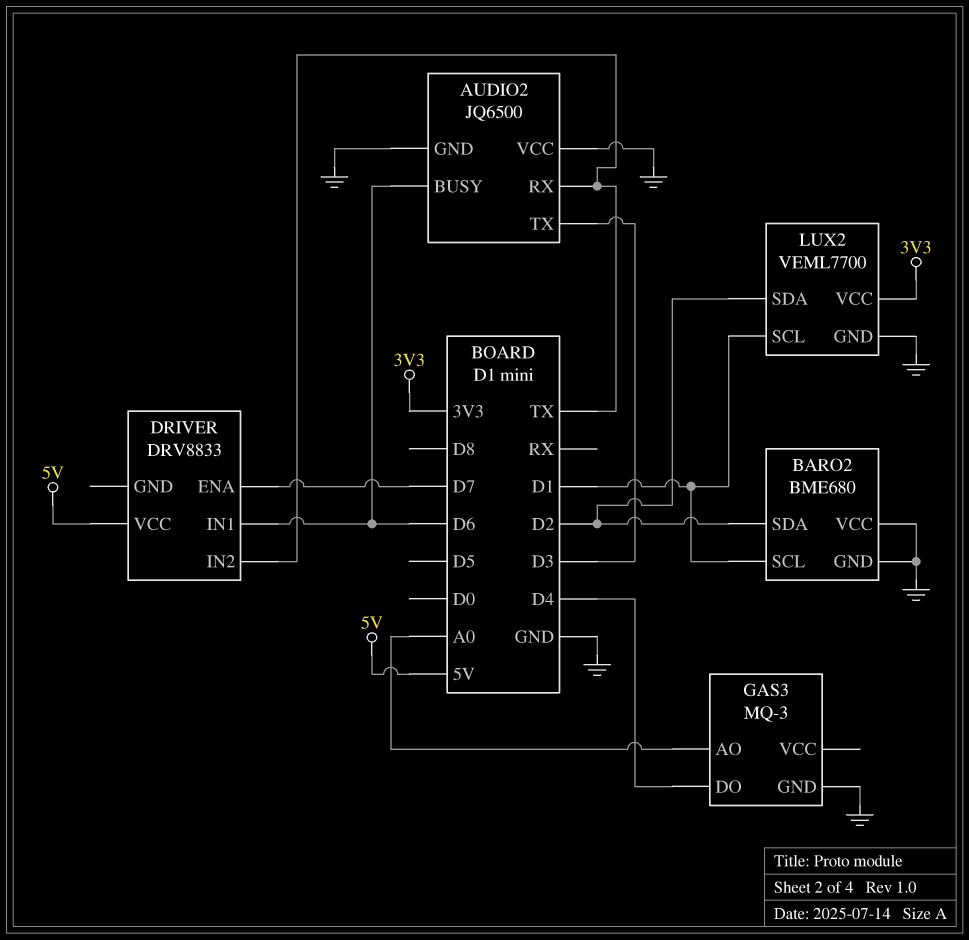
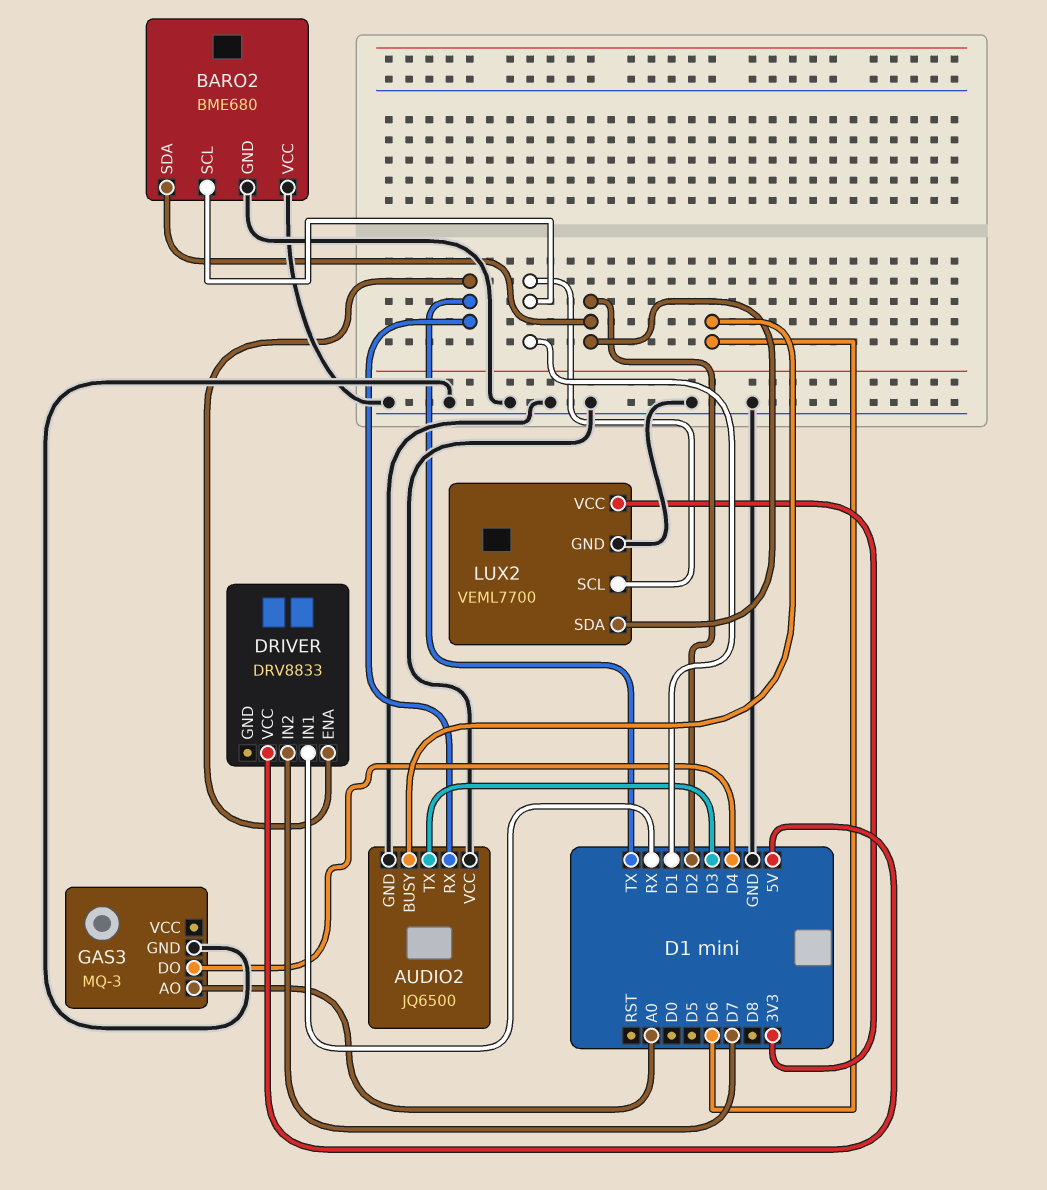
DRIVER pin ENA: D7 -> TX
DRIVER pin IN1: D6 -> RX
DRIVER pin IN2: TX -> D7

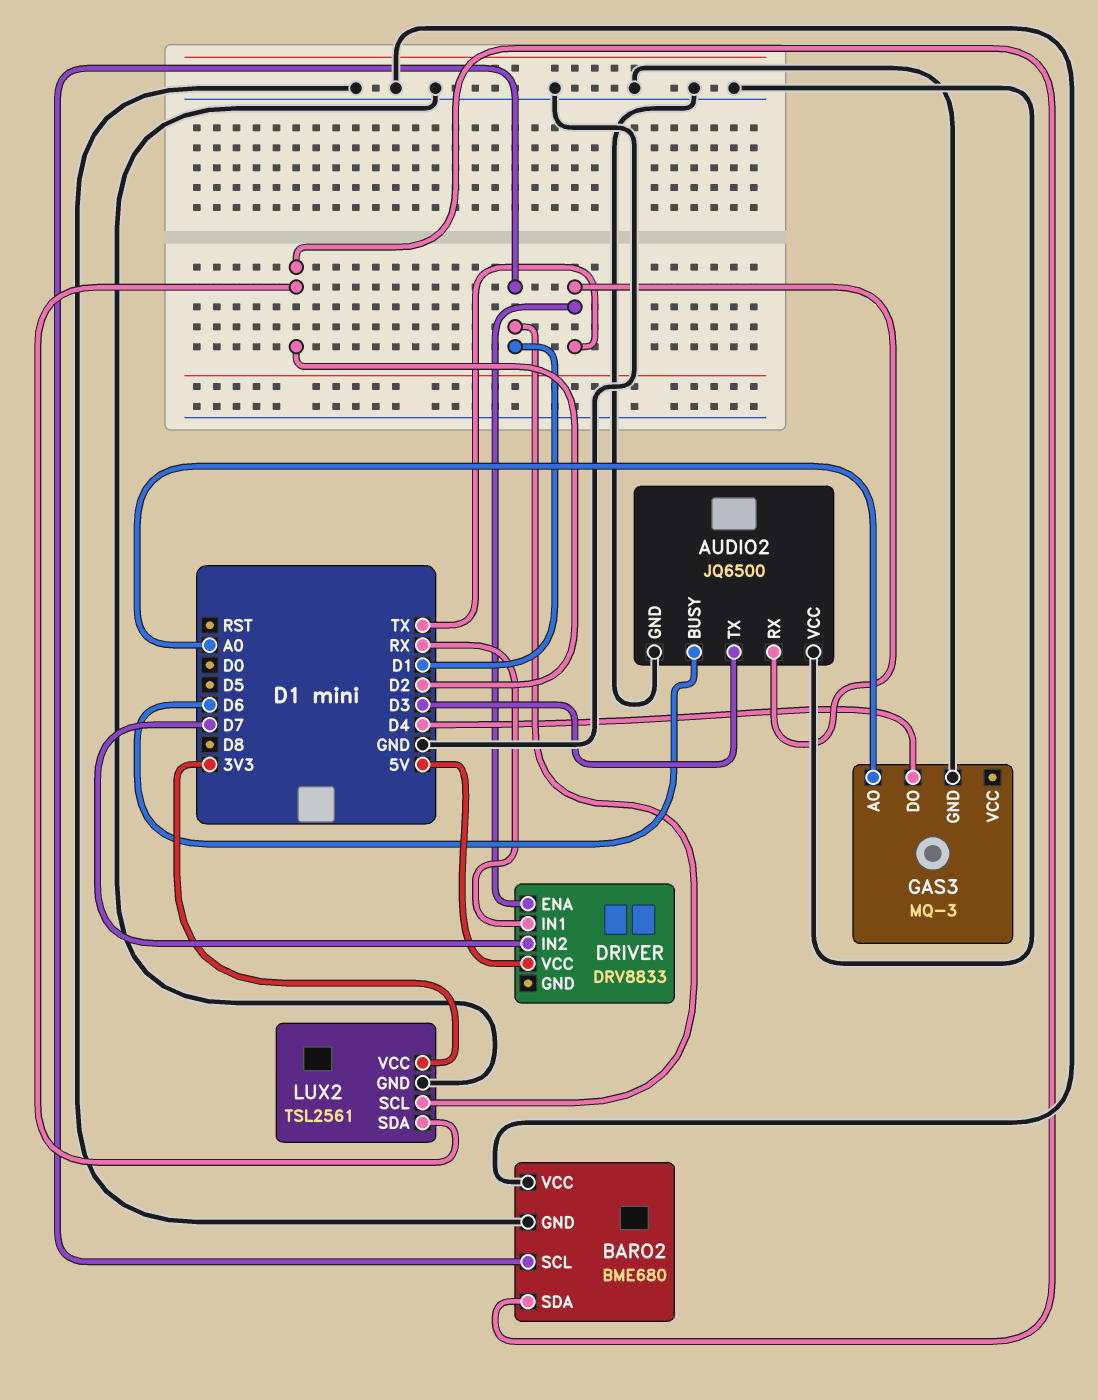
LUX2: VEML7700 -> TSL2561

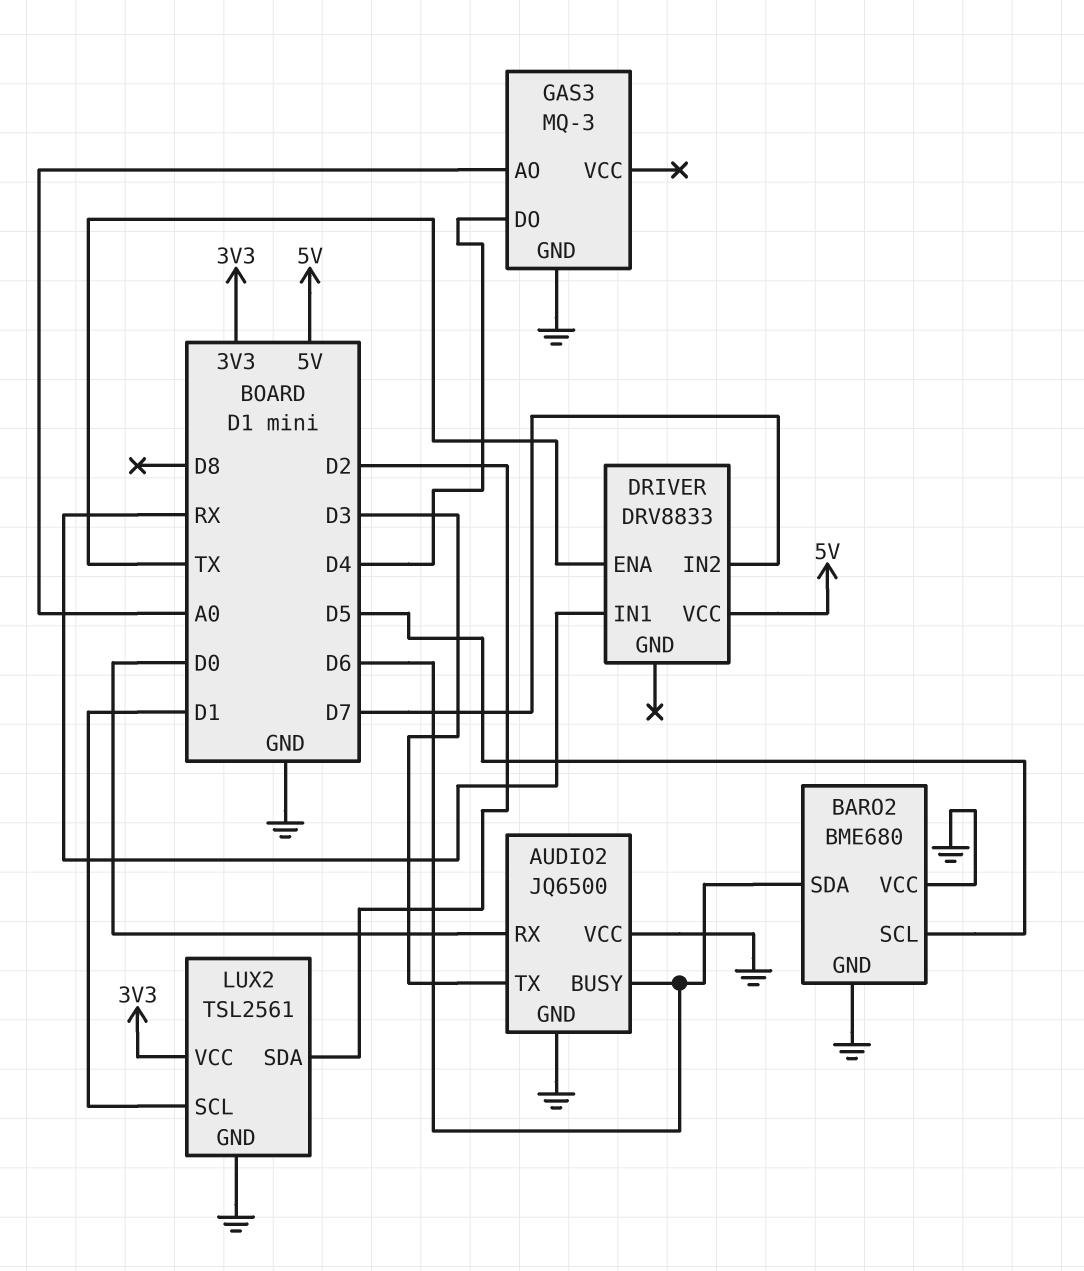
AUDIO2 pin RX: TX -> D0
BARO2 pin SCL: D1 -> D5
BARO2 pin SDA: D2 -> D6

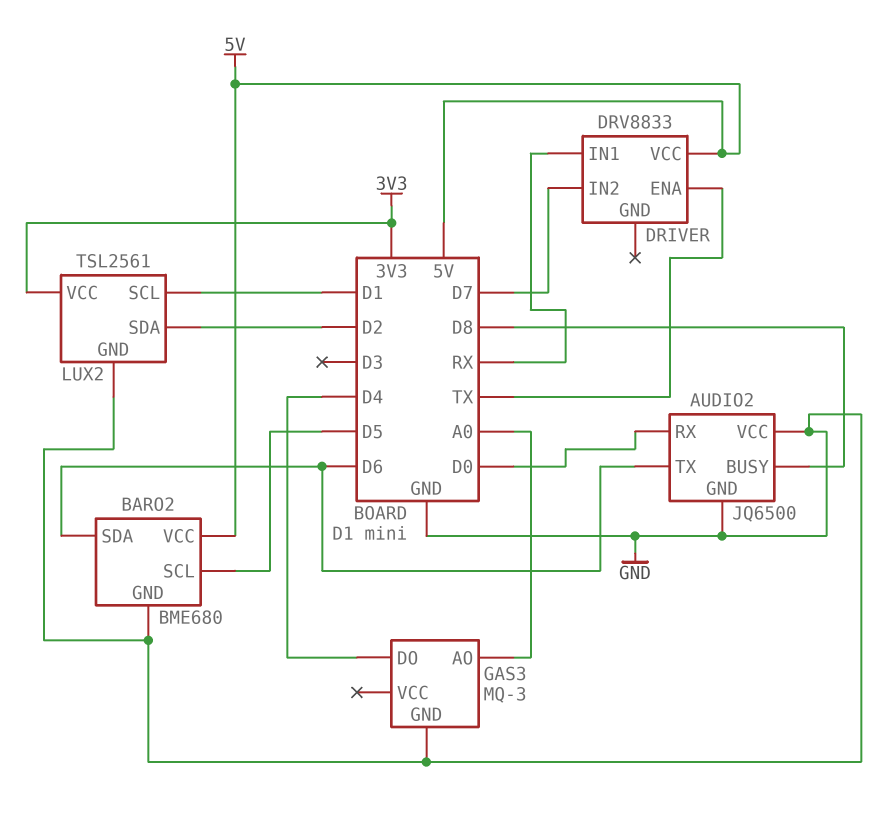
AUDIO2 pin BUSY: D6 -> D8
AUDIO2 pin TX: D3 -> D6
BARO2 pin VCC: GND -> 5V

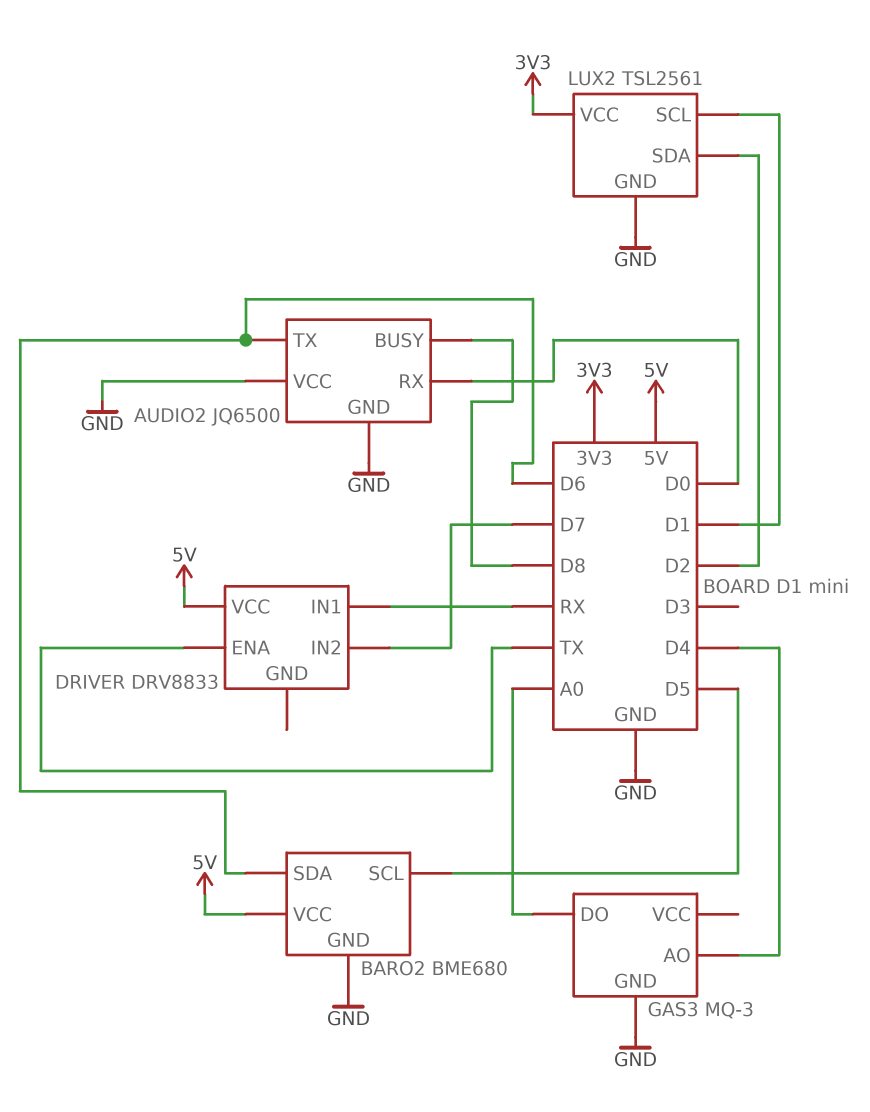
GAS3 pin AO: A0 -> D4
GAS3 pin DO: D4 -> A0

